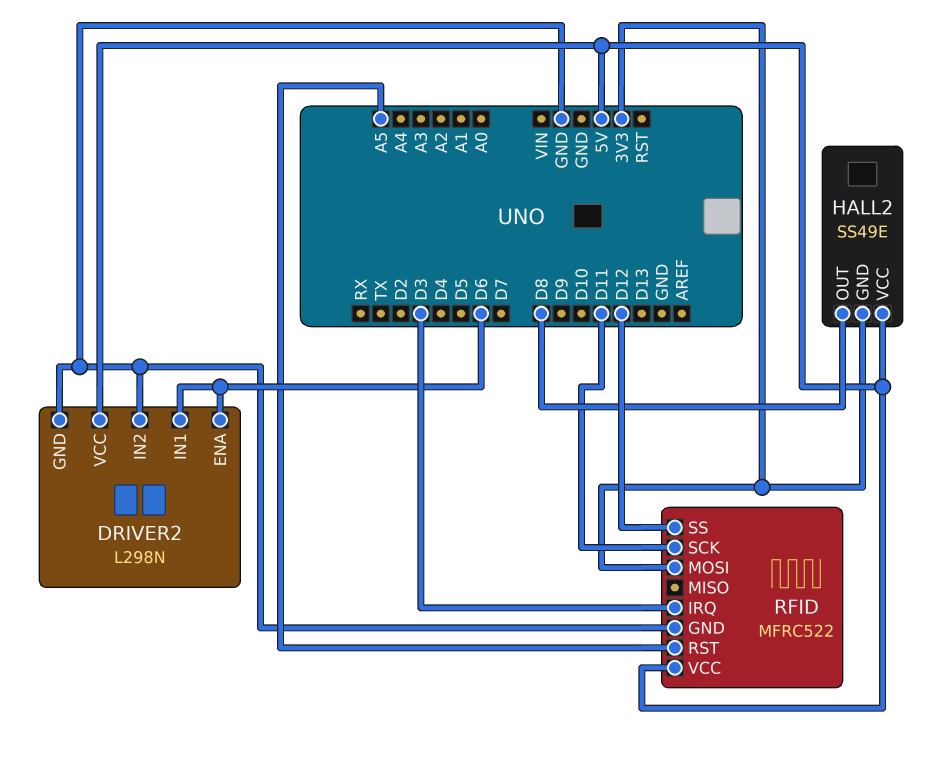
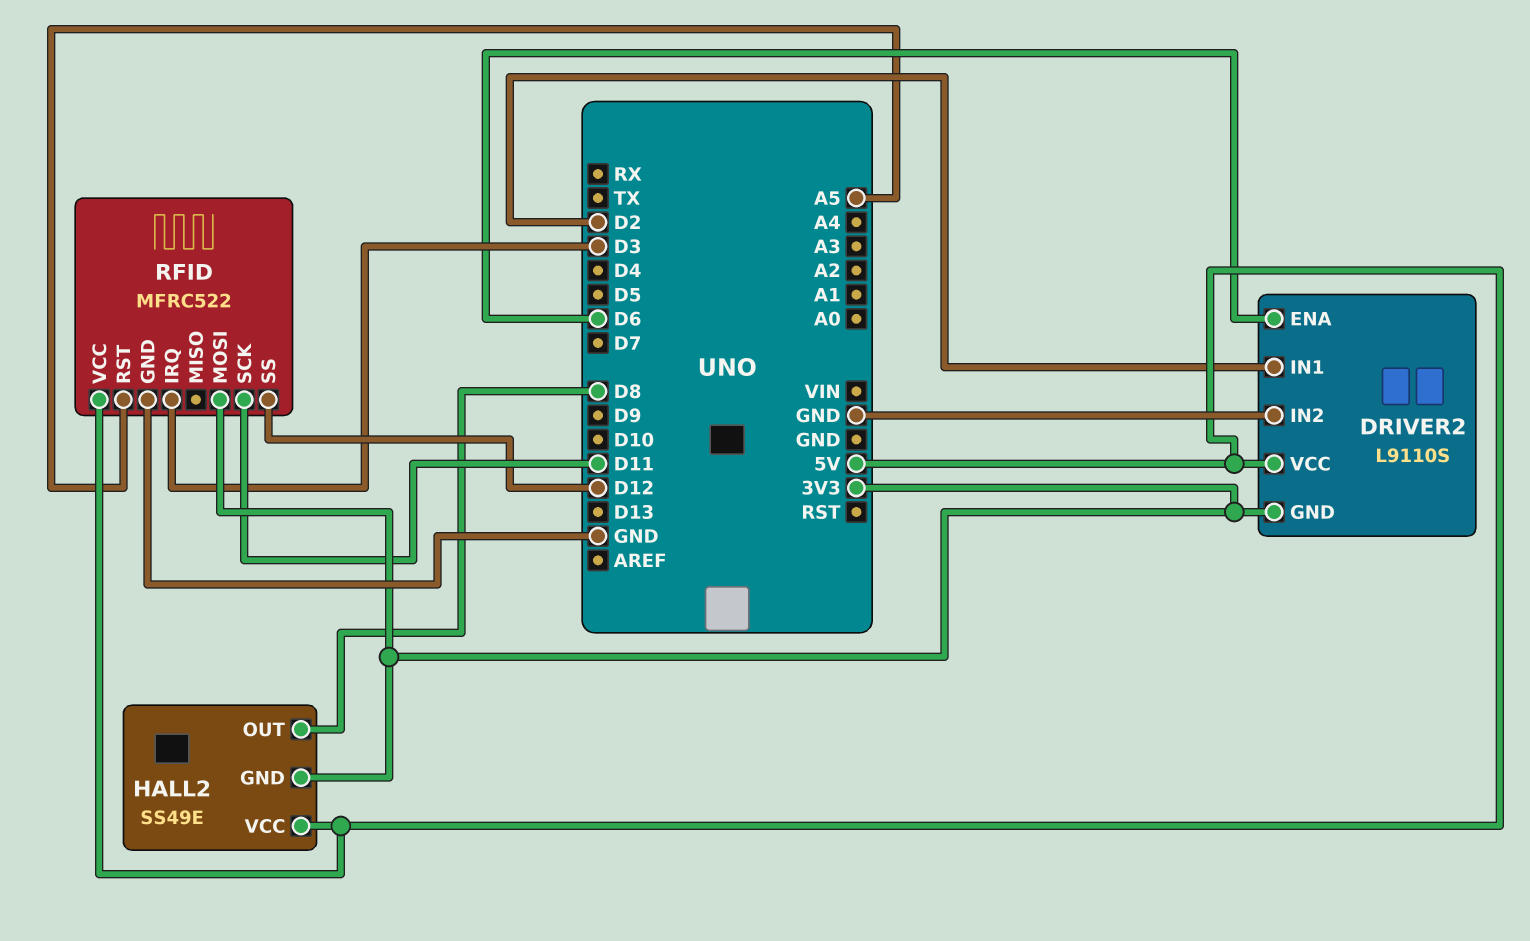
DRIVER2: L298N -> L9110S
DRIVER2 pin GND: GND -> 3V3
DRIVER2 pin IN1: D6 -> D2

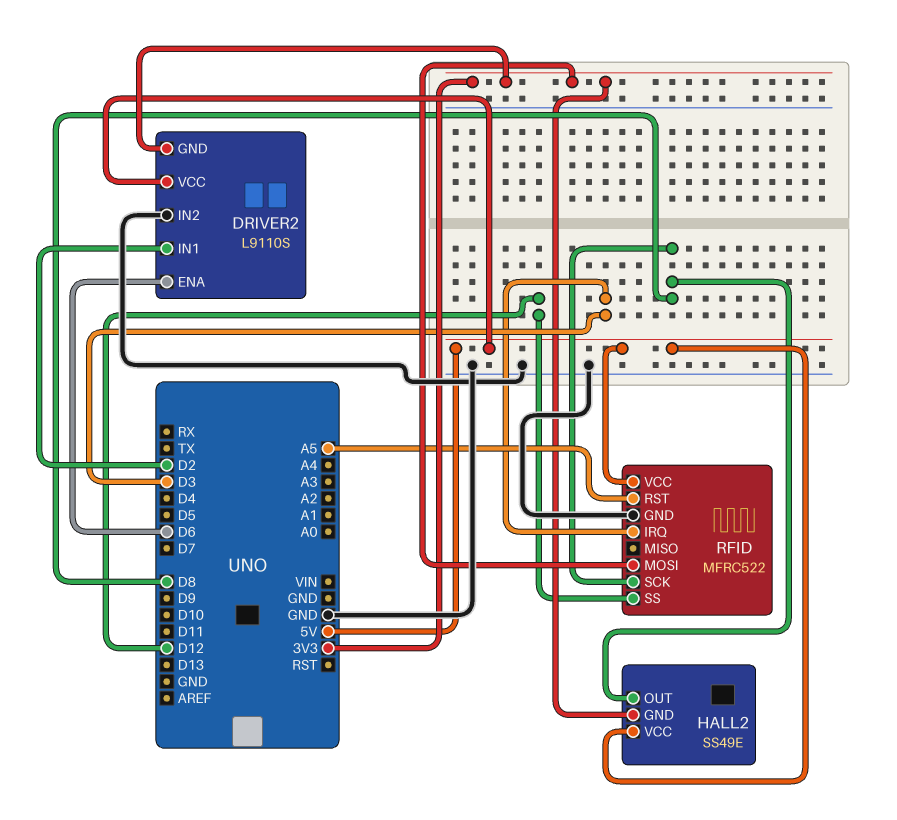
RFID pin SCK: D11 -> D8

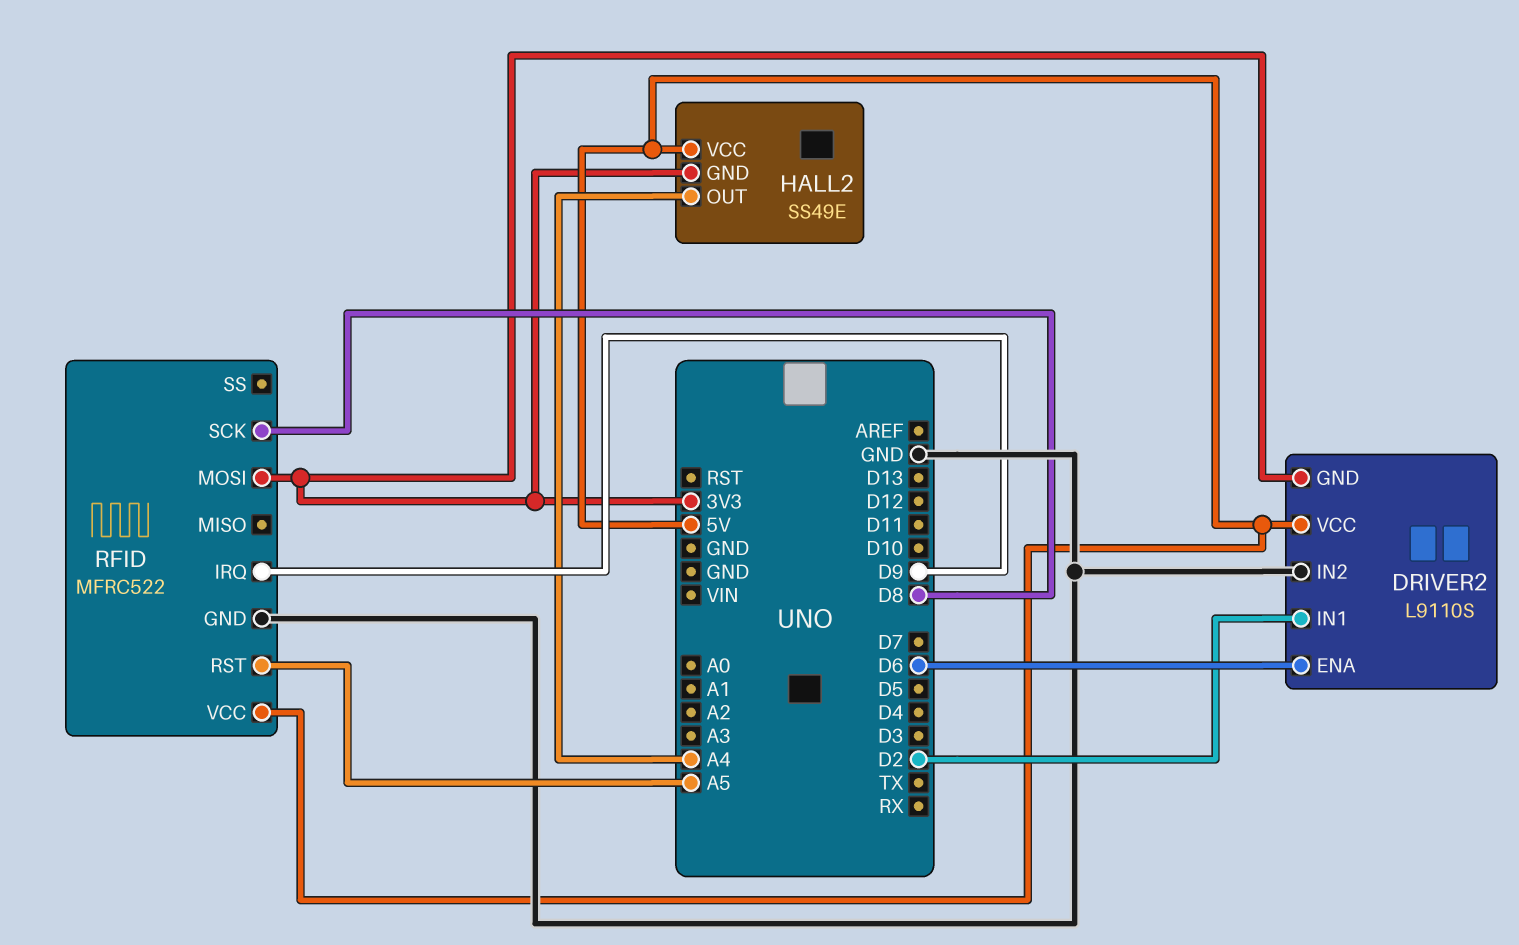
HALL2 pin OUT: D8 -> A4
RFID pin IRQ: D3 -> D9
RFID pin SS: D12 -> none

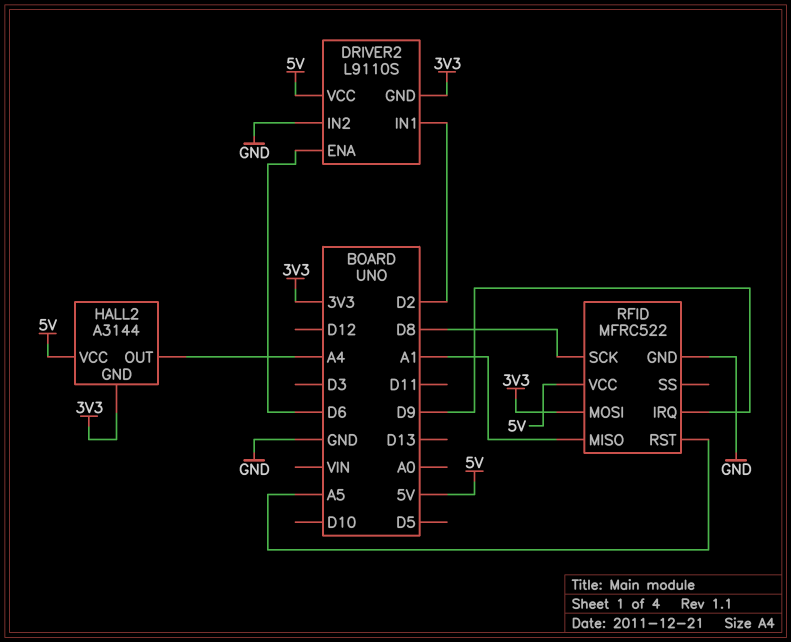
HALL2: SS49E -> A3144
RFID pin MISO: none -> A1

